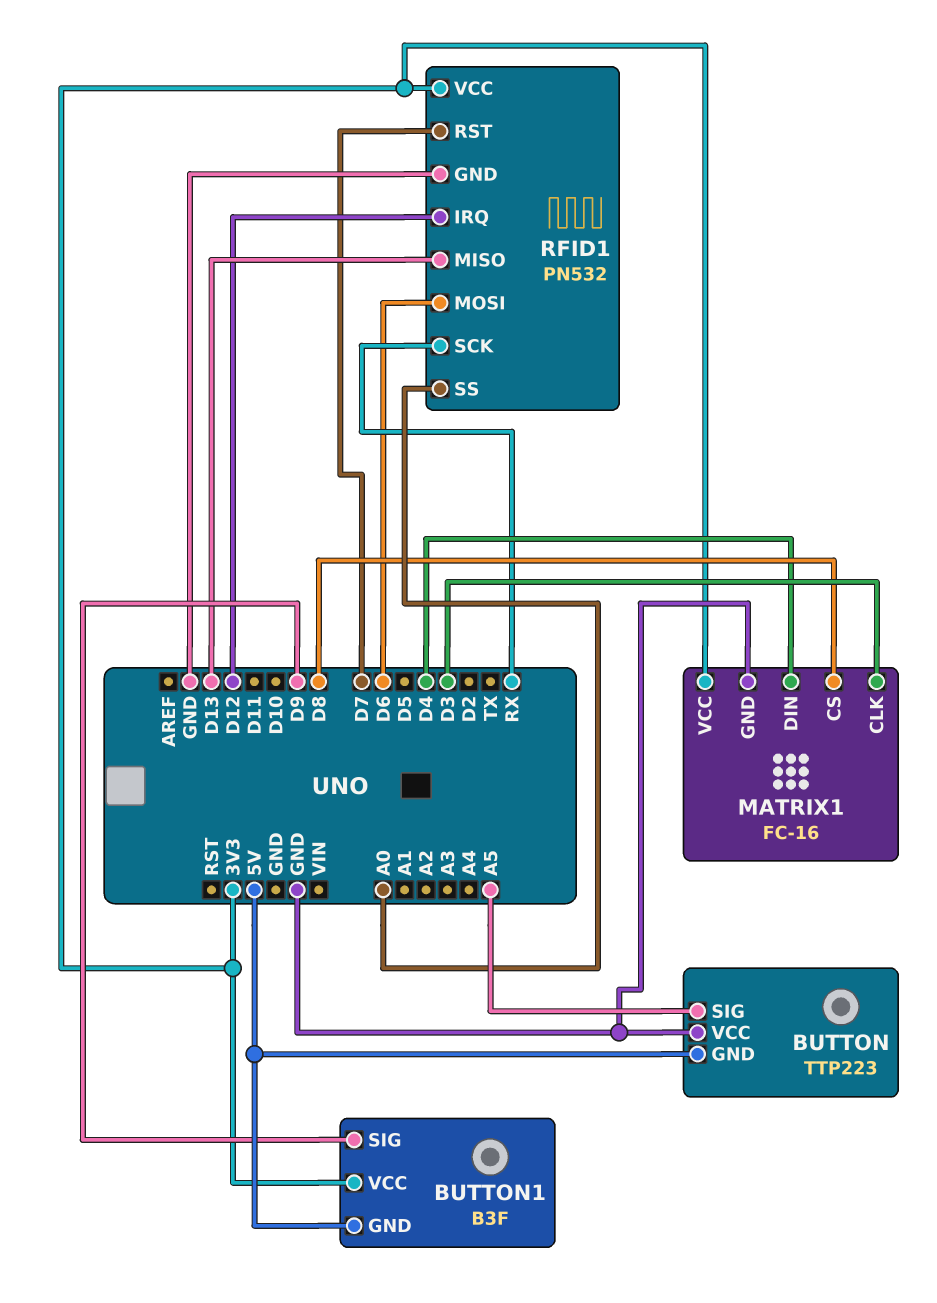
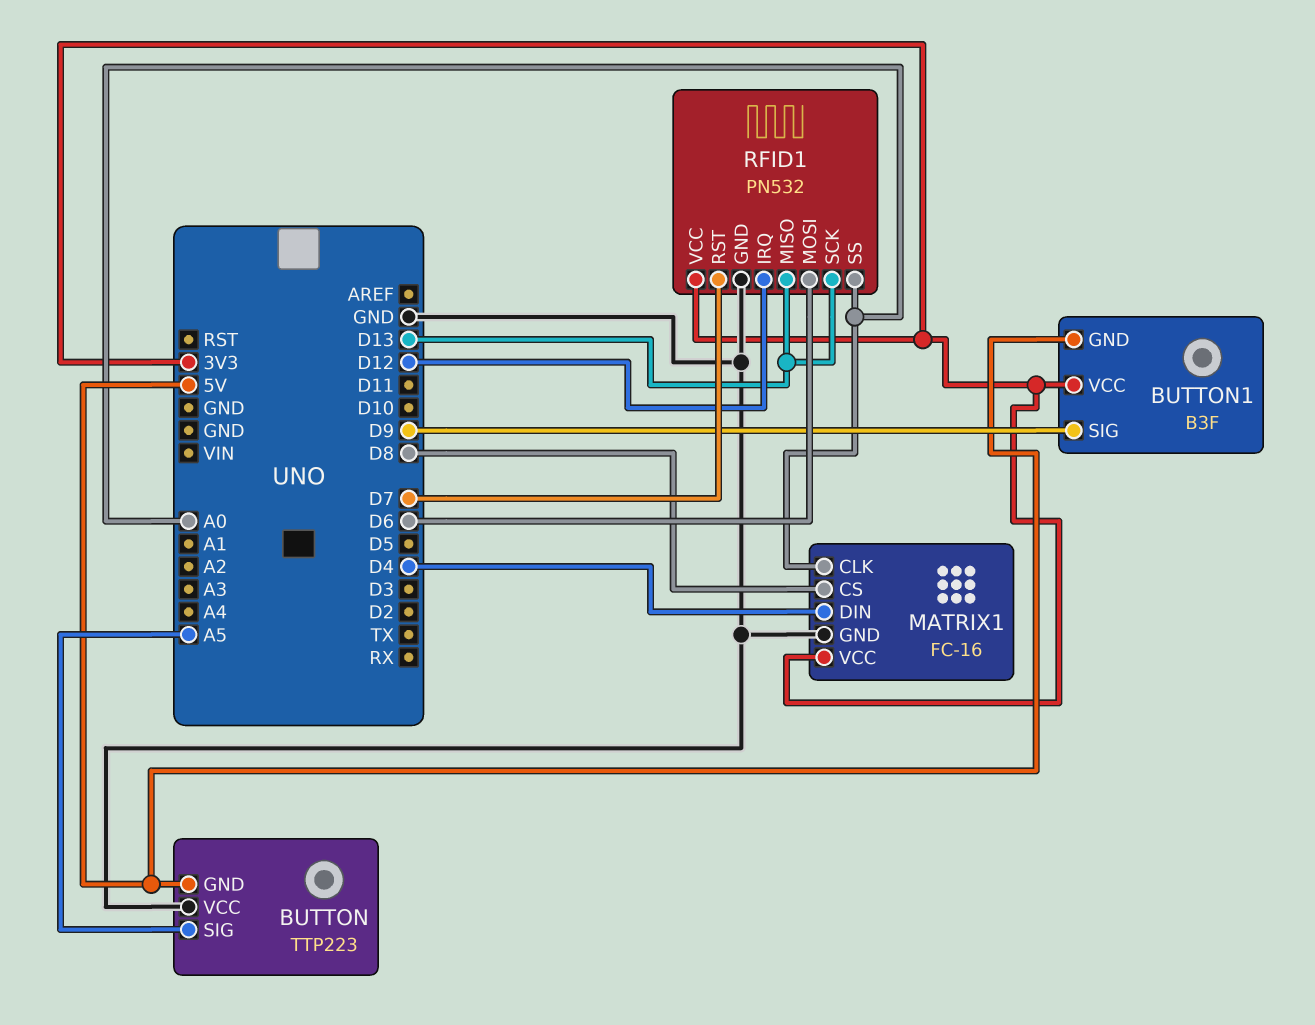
MATRIX1 pin CLK: D3 -> A0
RFID1 pin SCK: RX -> D13

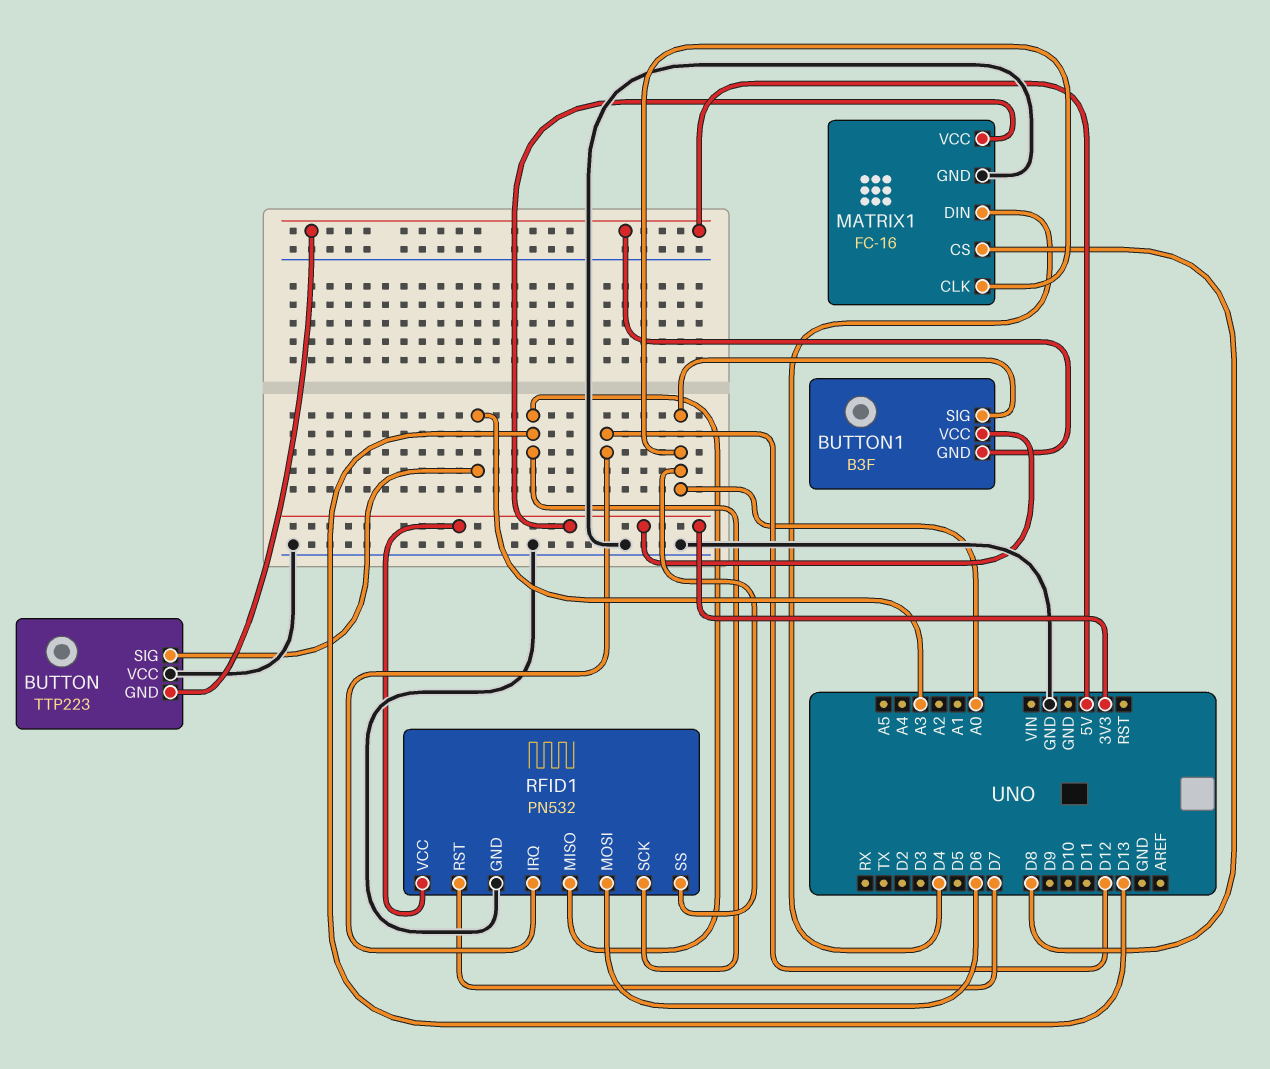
BUTTON pin SIG: A5 -> A3
BUTTON1 pin SIG: D9 -> A0

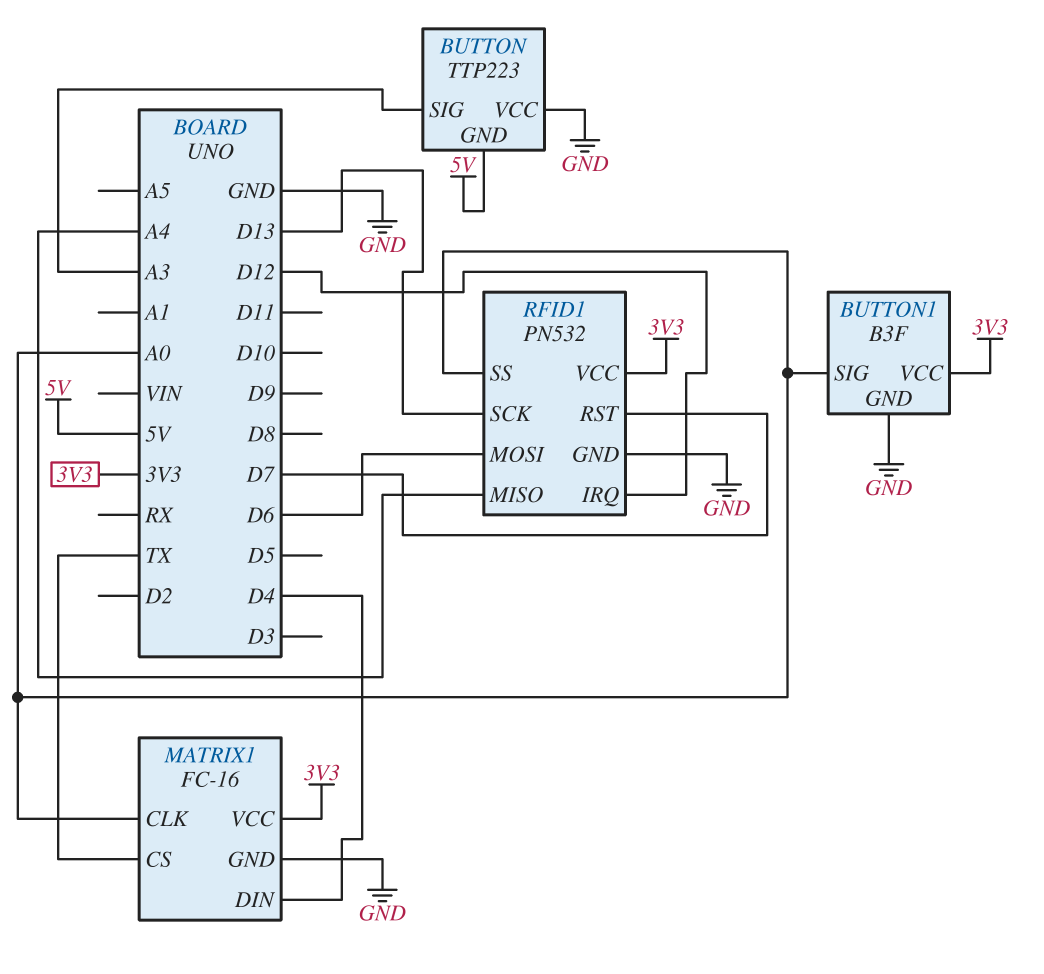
BUTTON1 pin GND: 5V -> GND
MATRIX1 pin CS: D8 -> TX
RFID1 pin MISO: D13 -> A4

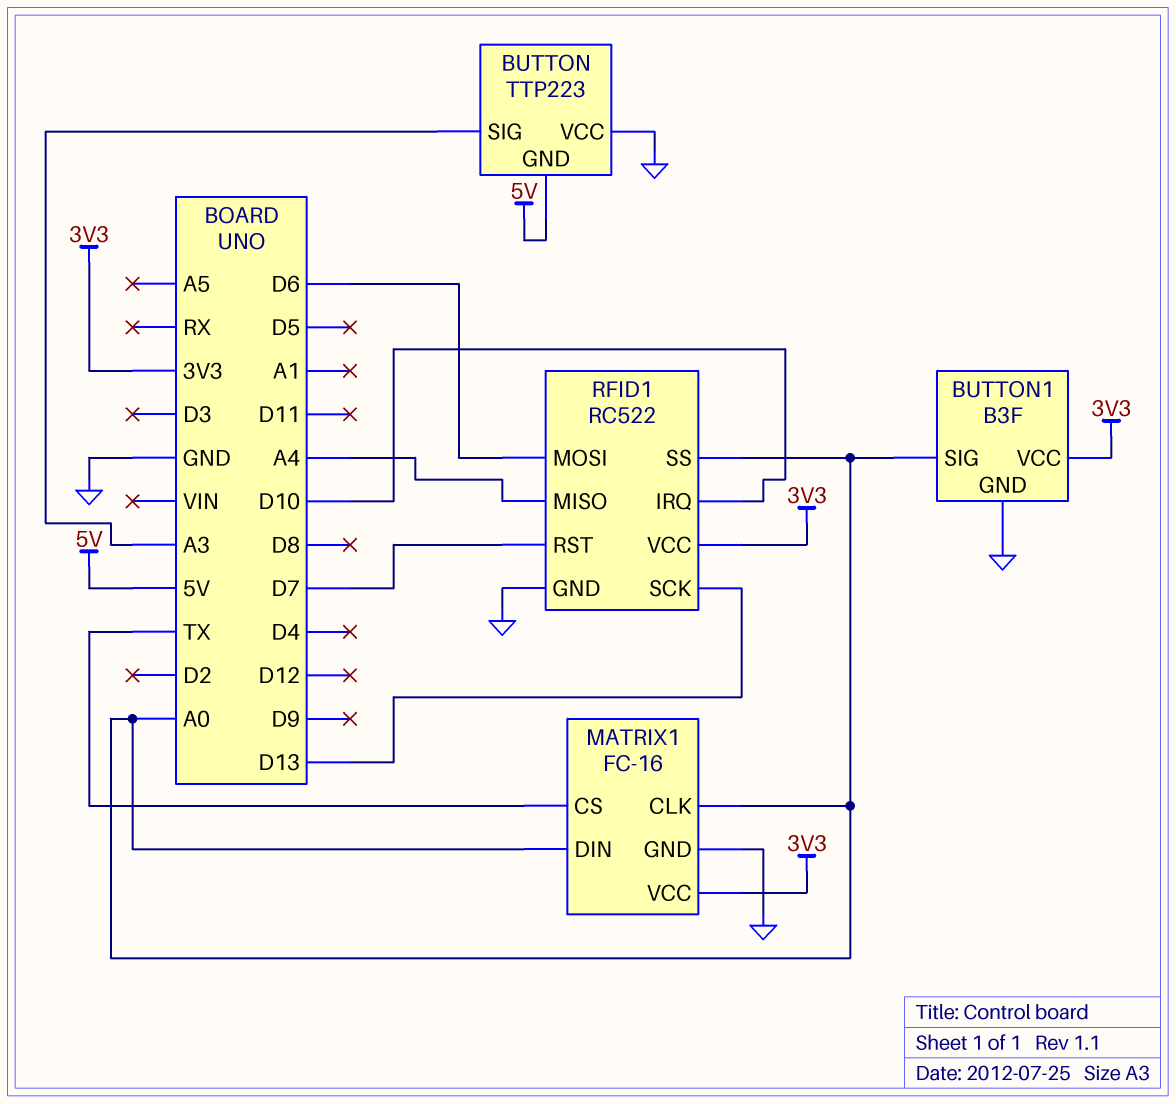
MATRIX1 pin DIN: D4 -> A0
RFID1: PN532 -> RC522
RFID1 pin IRQ: D12 -> D10

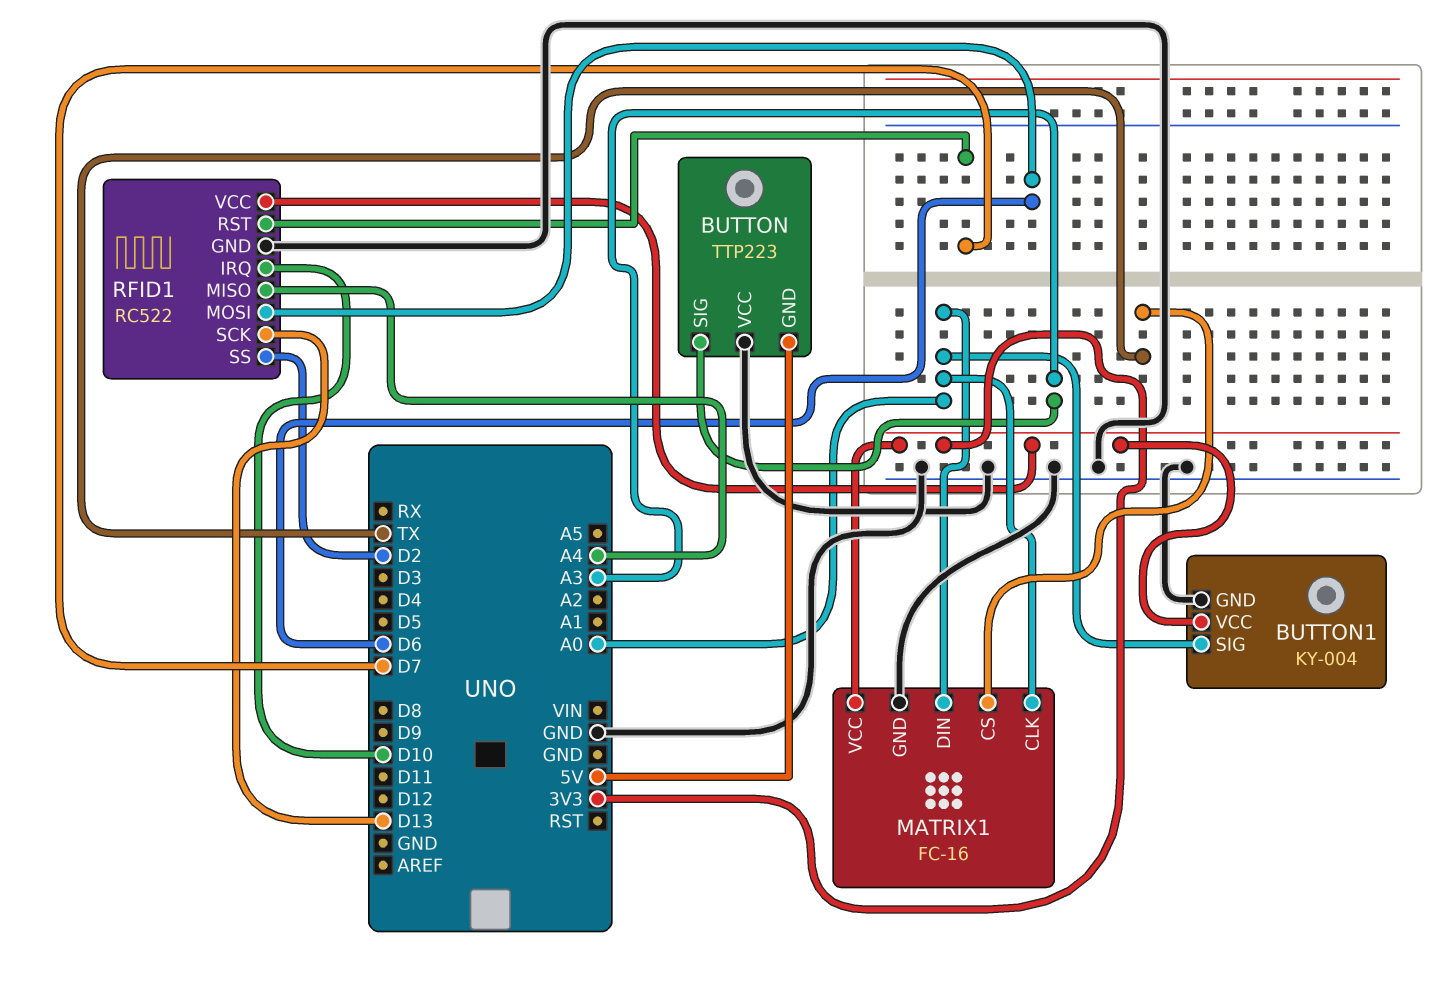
BUTTON1: B3F -> KY-004
RFID1 pin SS: A0 -> D2

